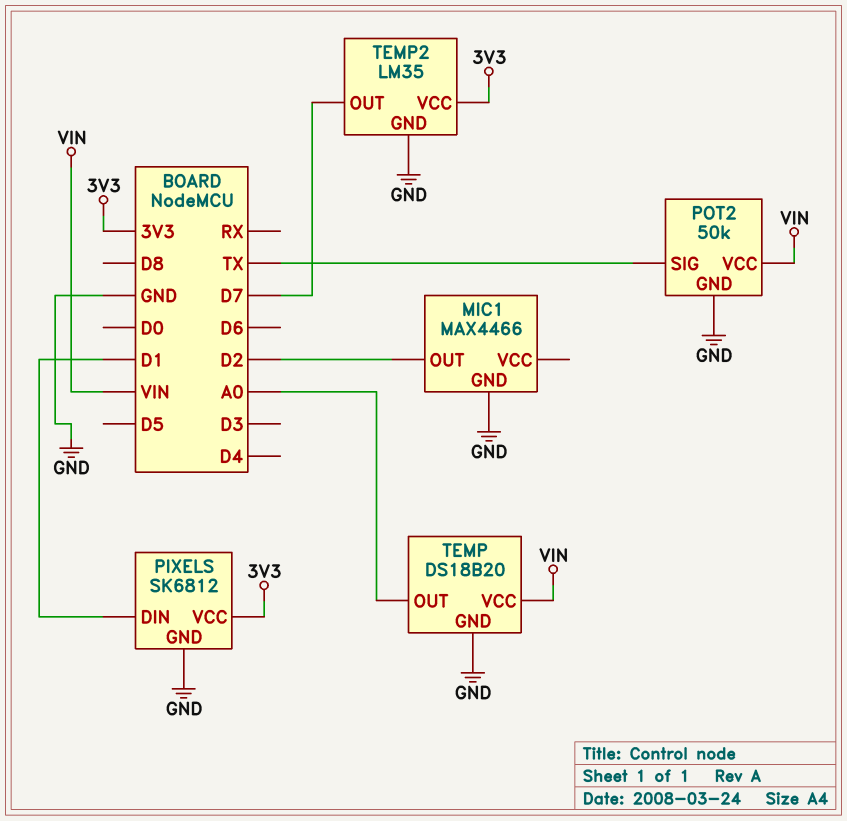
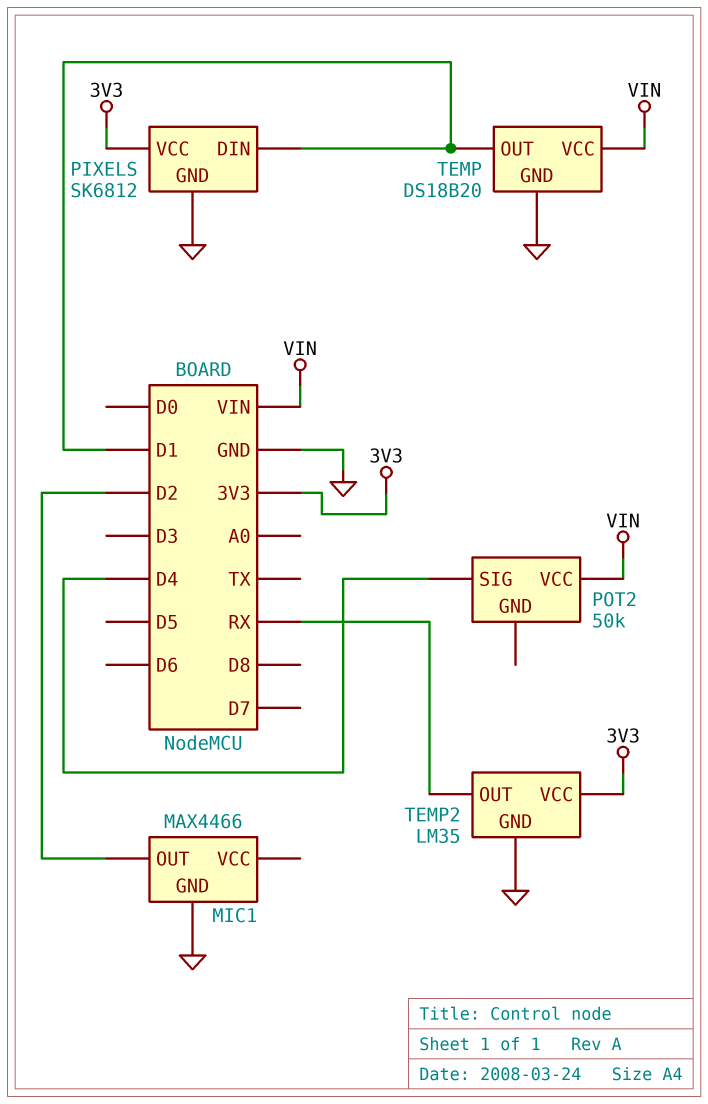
POT2 pin GND: GND -> none
POT2 pin SIG: TX -> D4
TEMP pin OUT: A0 -> D1
TEMP2 pin OUT: D7 -> RX

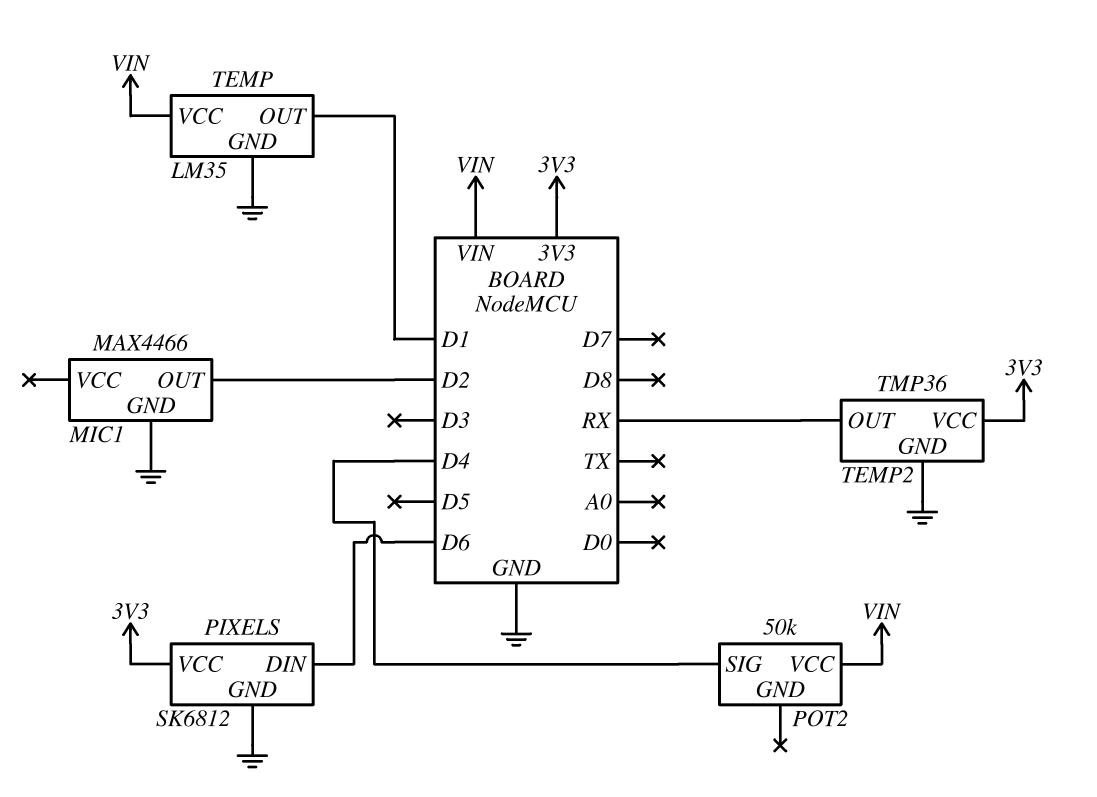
PIXELS pin DIN: D1 -> D6
TEMP: DS18B20 -> LM35
TEMP2: LM35 -> TMP36

